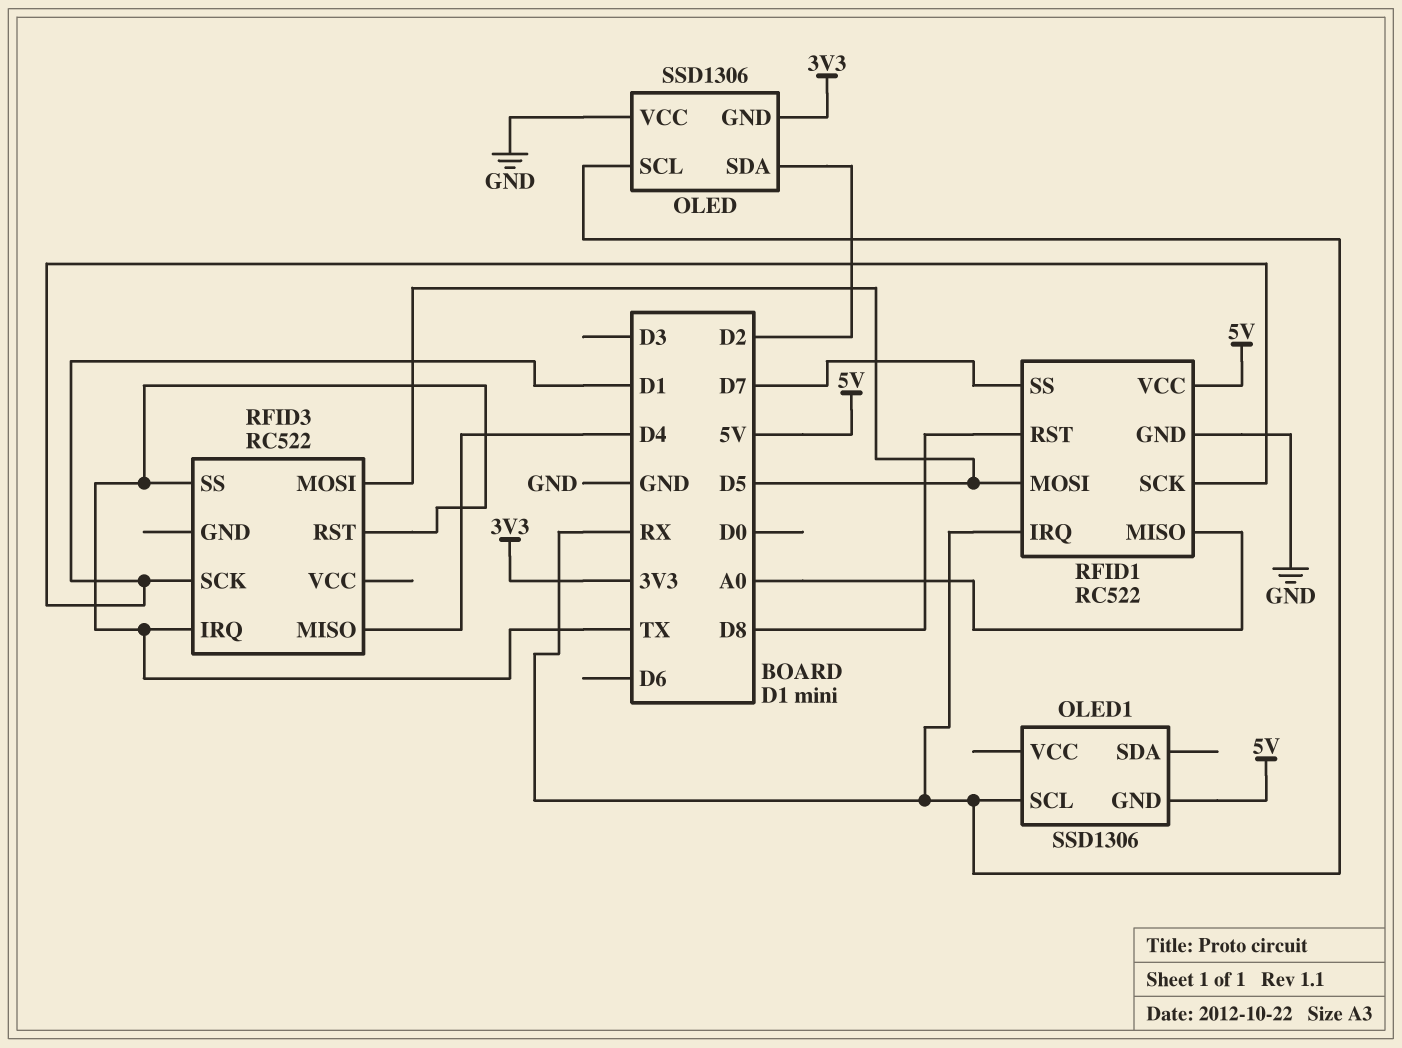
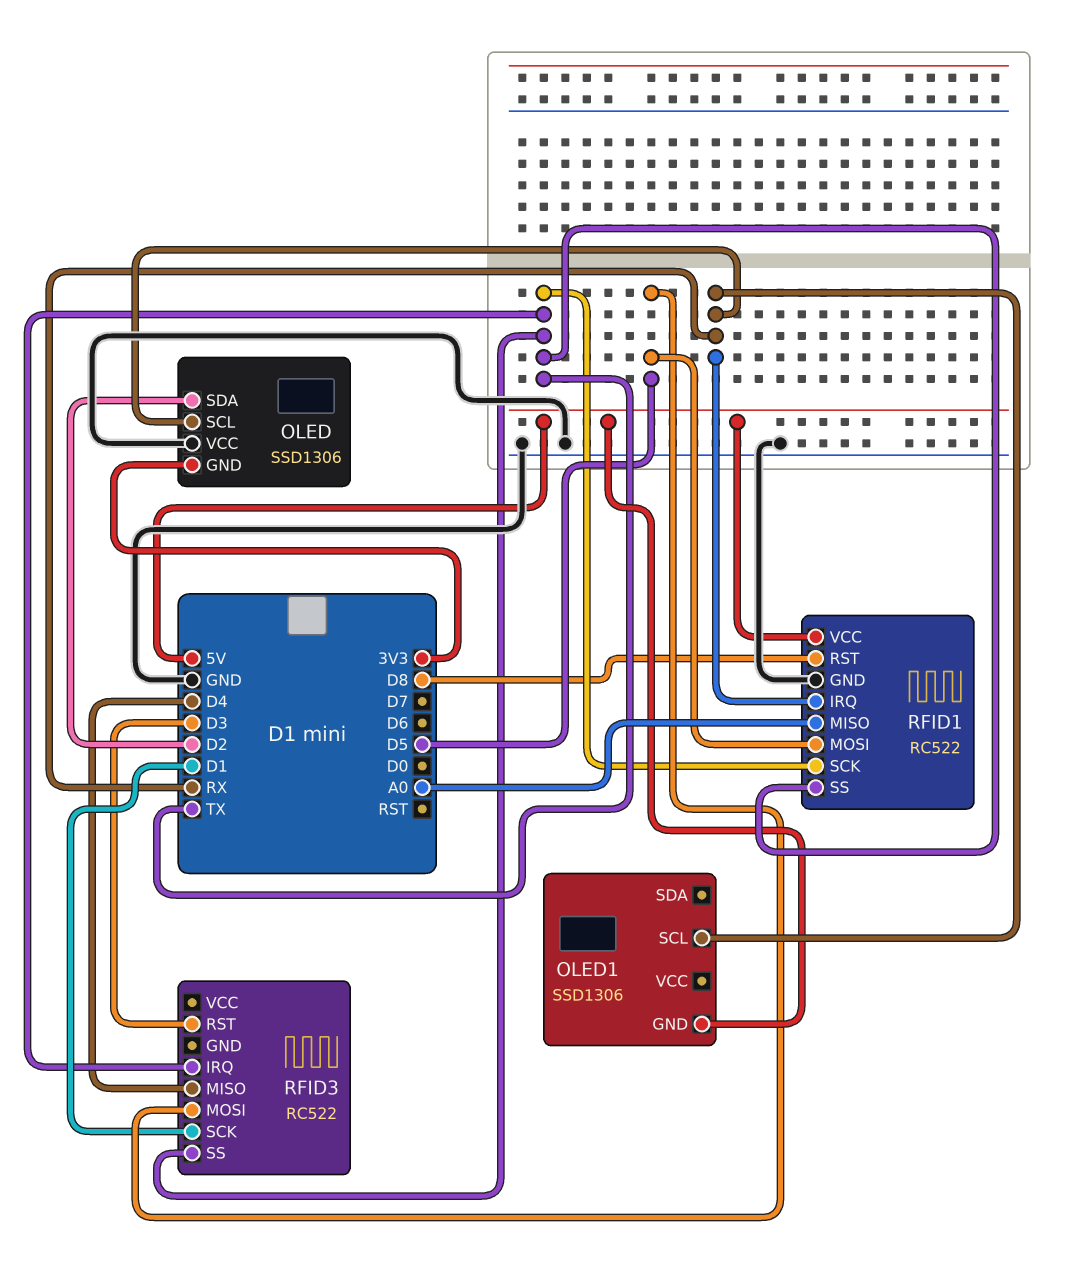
RFID1 pin SCK: D1 -> TX
RFID1 pin SS: D7 -> TX
RFID3 pin RST: TX -> D3

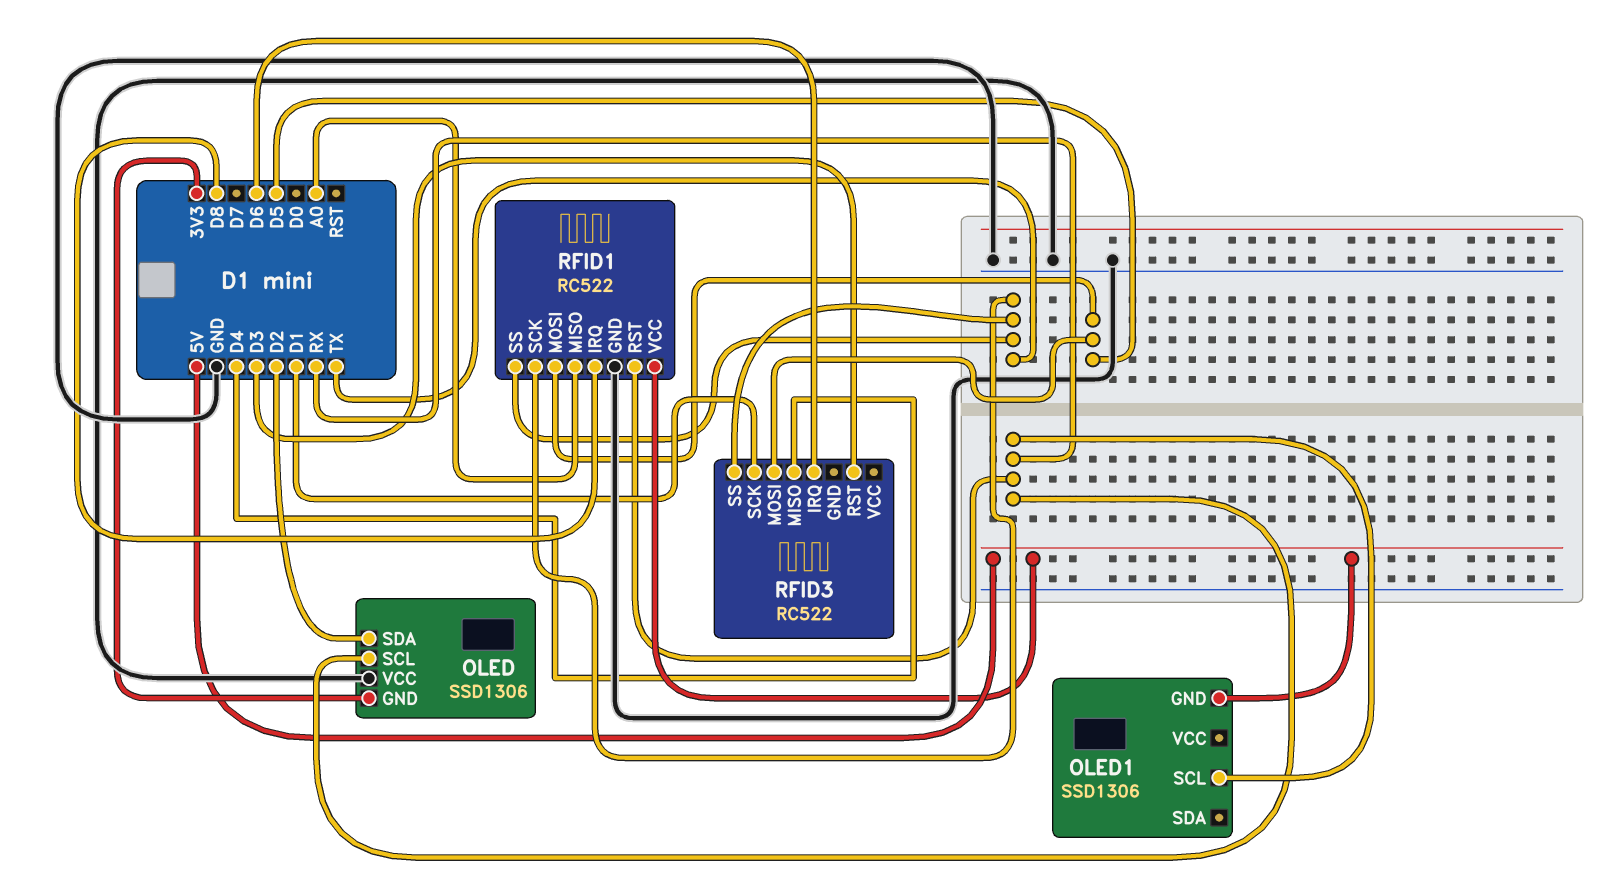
RFID1 pin IRQ: RX -> D8
RFID1 pin RST: D8 -> RX
RFID3 pin IRQ: TX -> D6

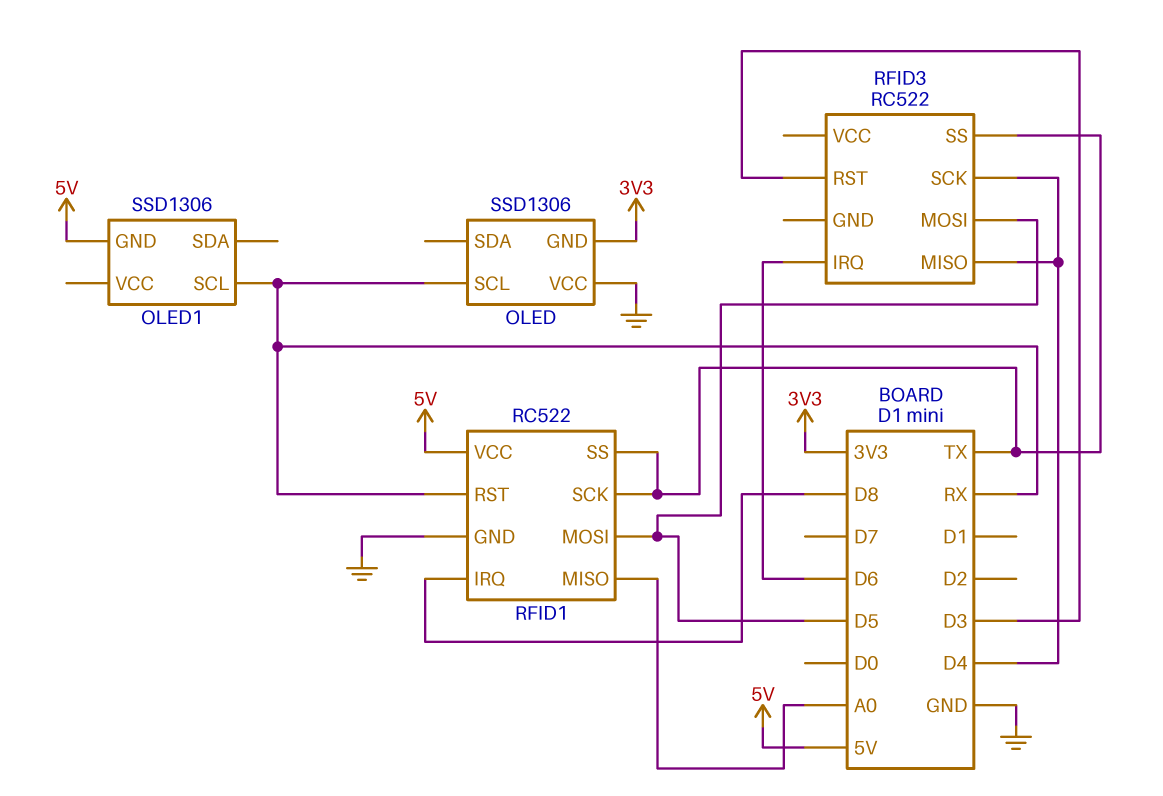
OLED pin SDA: D2 -> none
RFID3 pin SCK: D1 -> D4

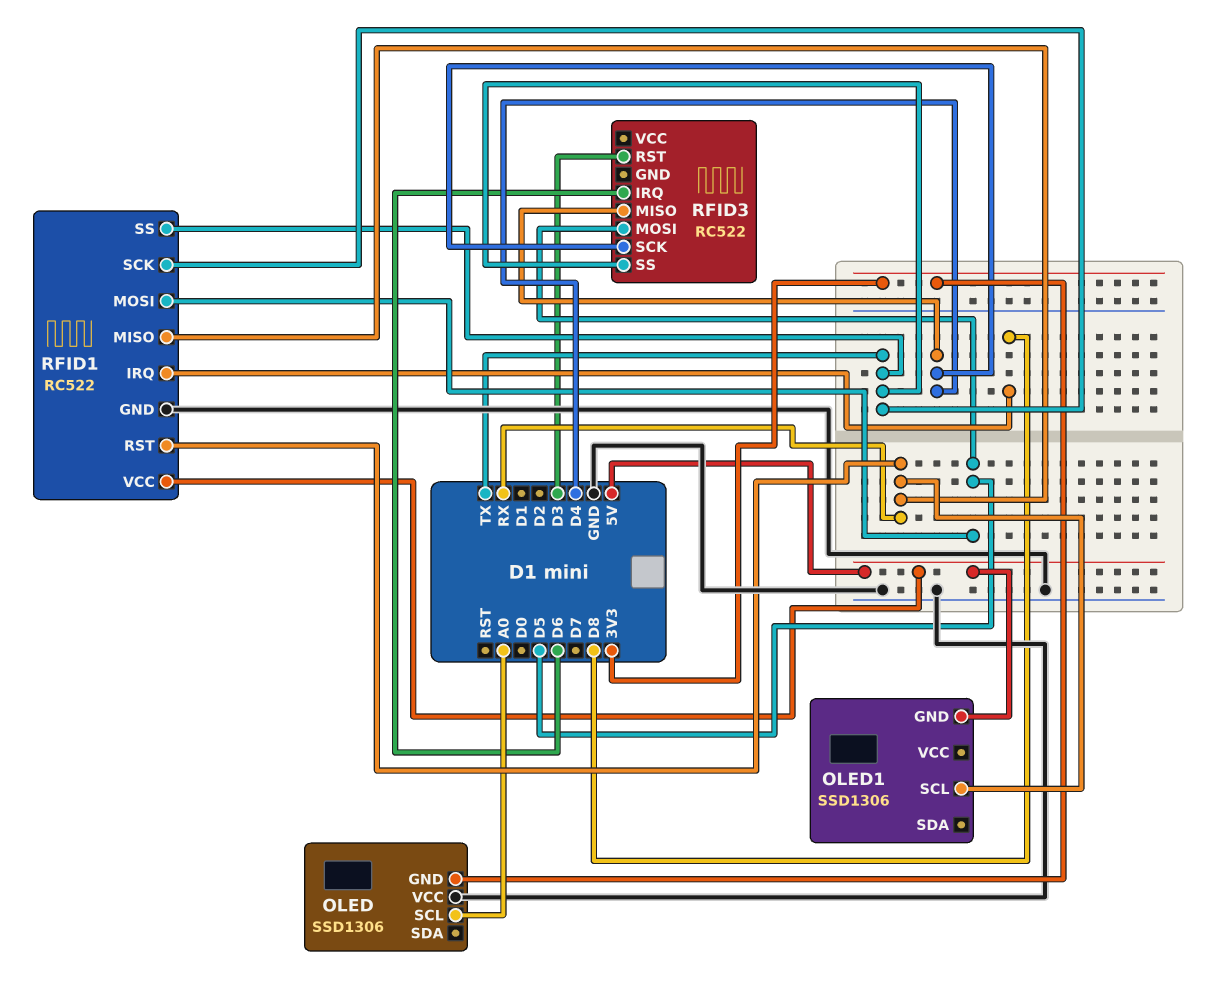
OLED pin SCL: RX -> A0
RFID1 pin MISO: A0 -> RX

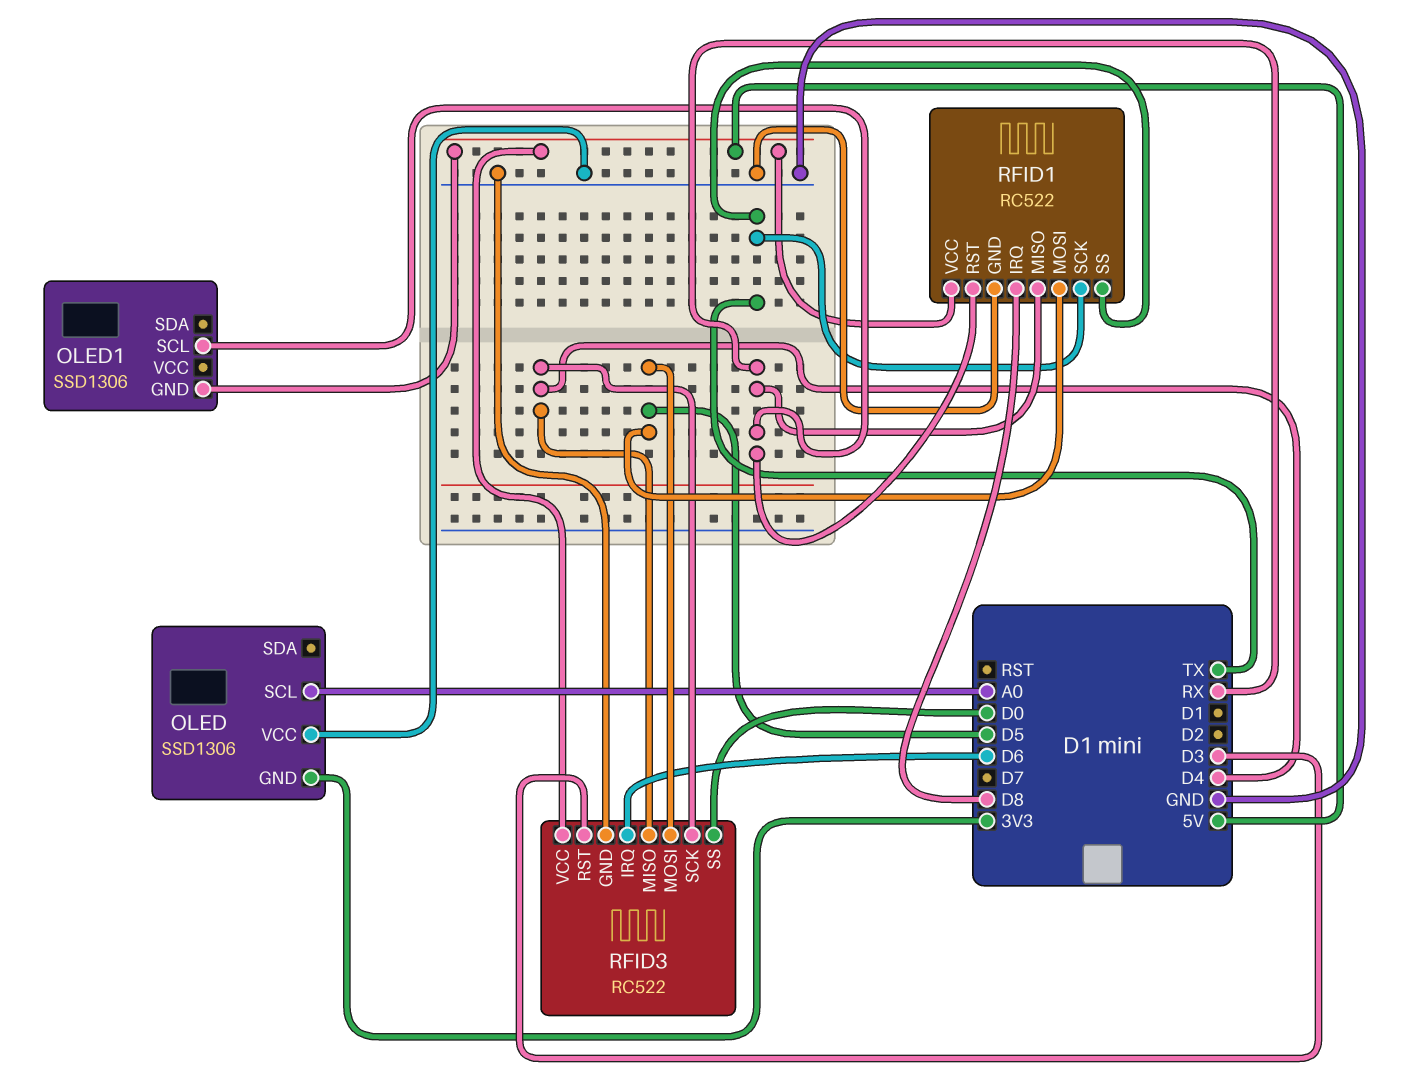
RFID3 pin GND: none -> GND
RFID3 pin SS: TX -> D0
RFID3 pin VCC: none -> 5V

